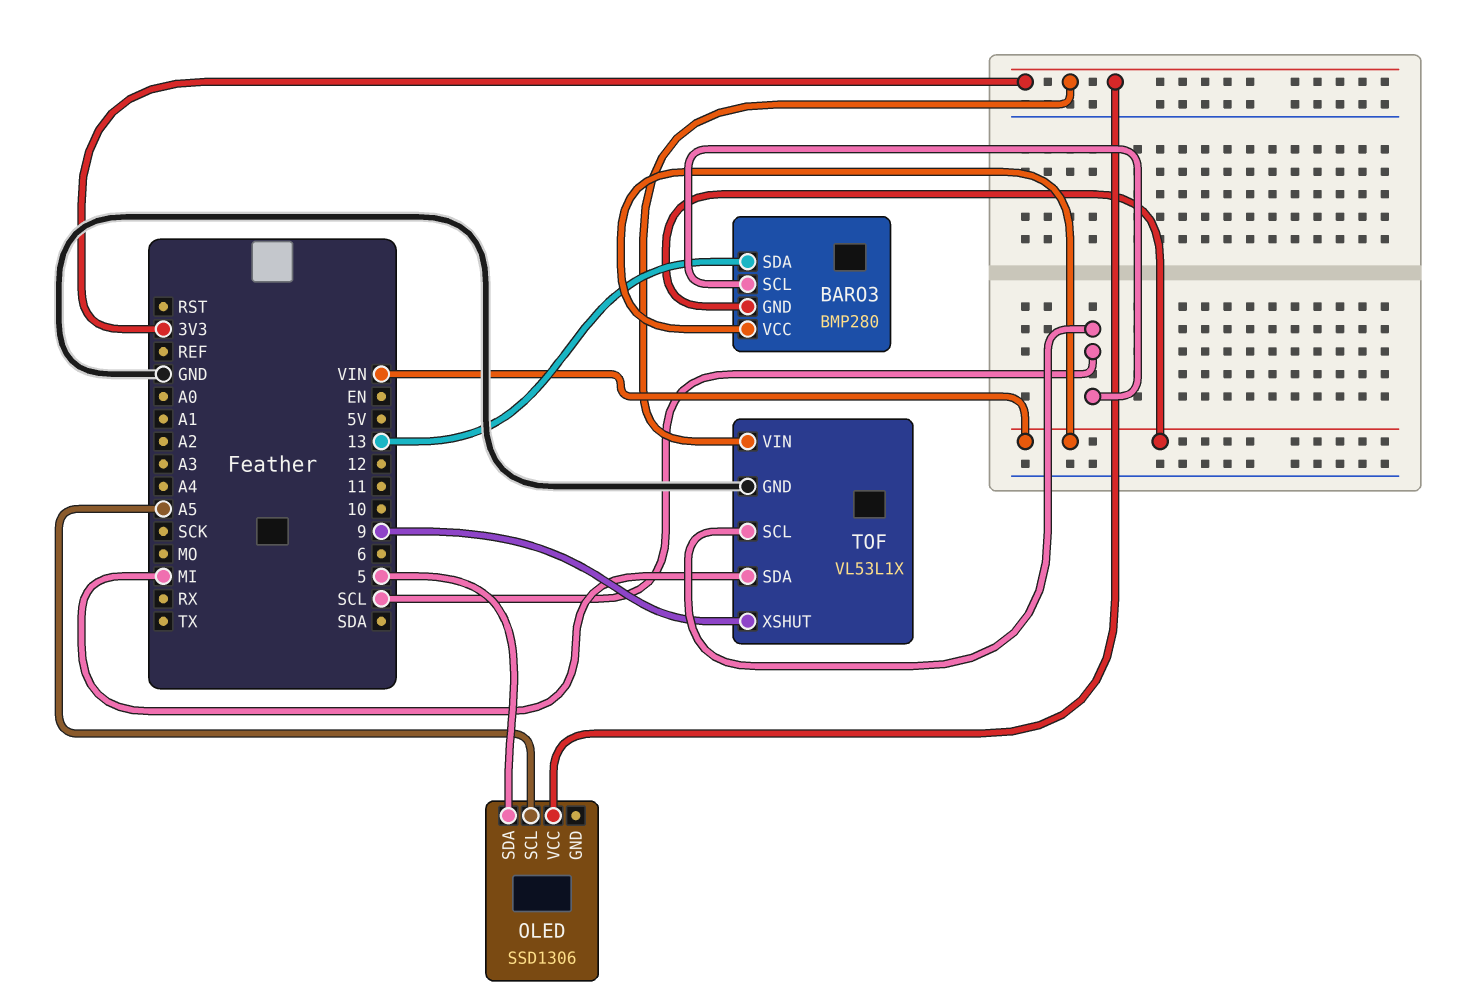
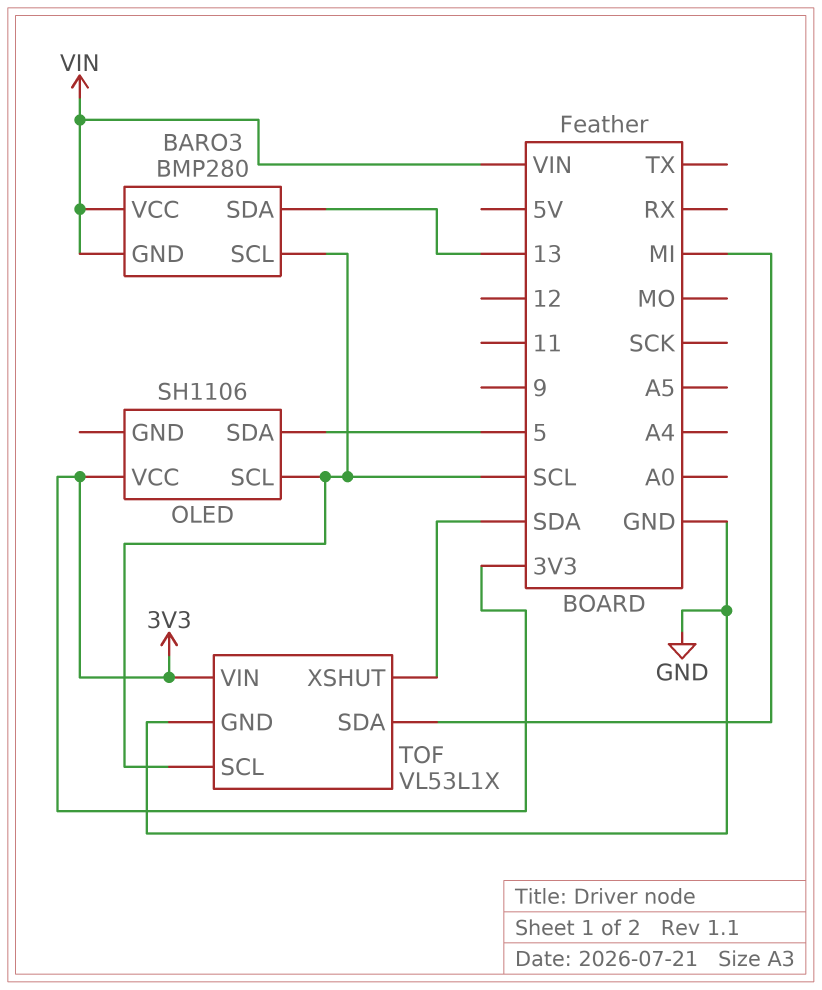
OLED: SSD1306 -> SH1106
OLED pin SCL: A5 -> SCL
TOF pin XSHUT: 9 -> SDA

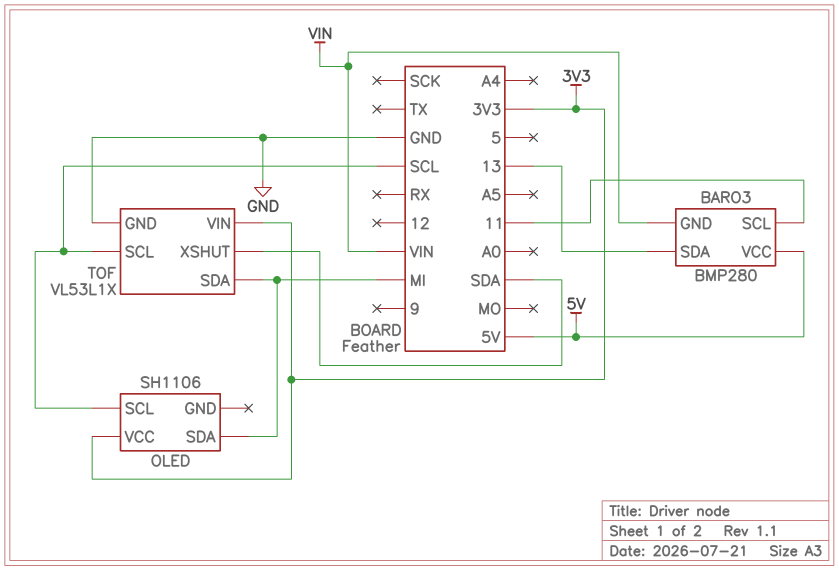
BARO3 pin SCL: SCL -> 11
BARO3 pin VCC: VIN -> 5V
OLED pin SDA: 5 -> MI

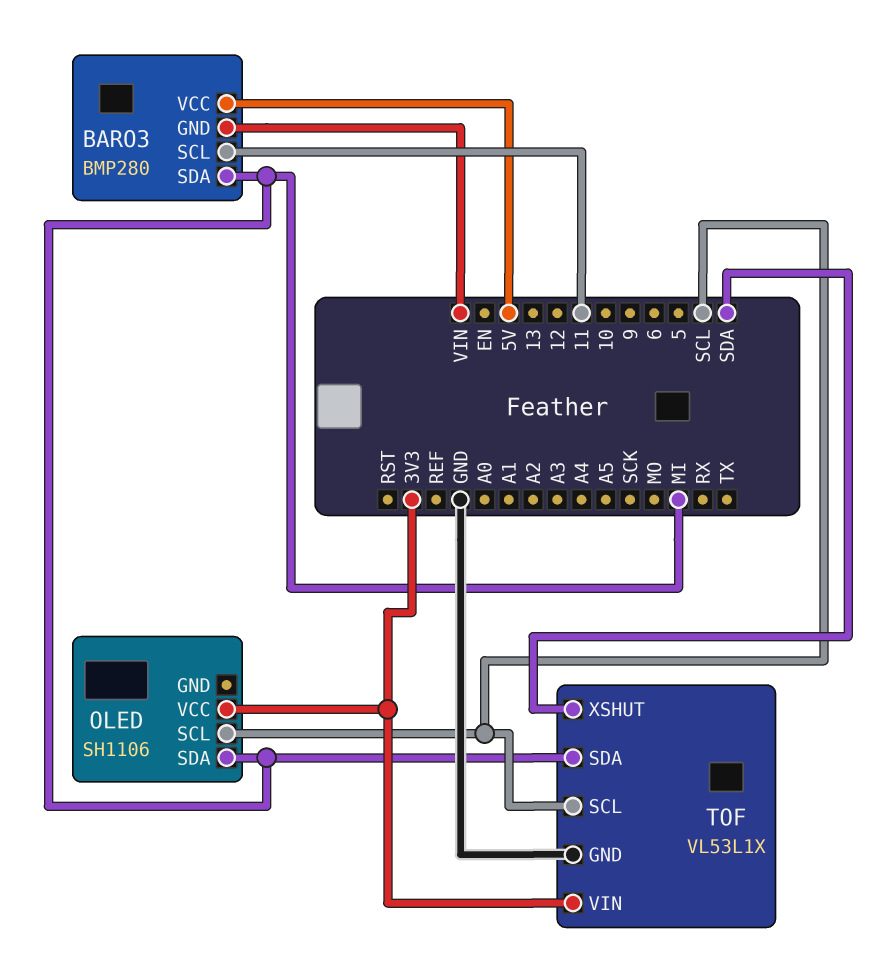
BARO3 pin SDA: 13 -> MI

